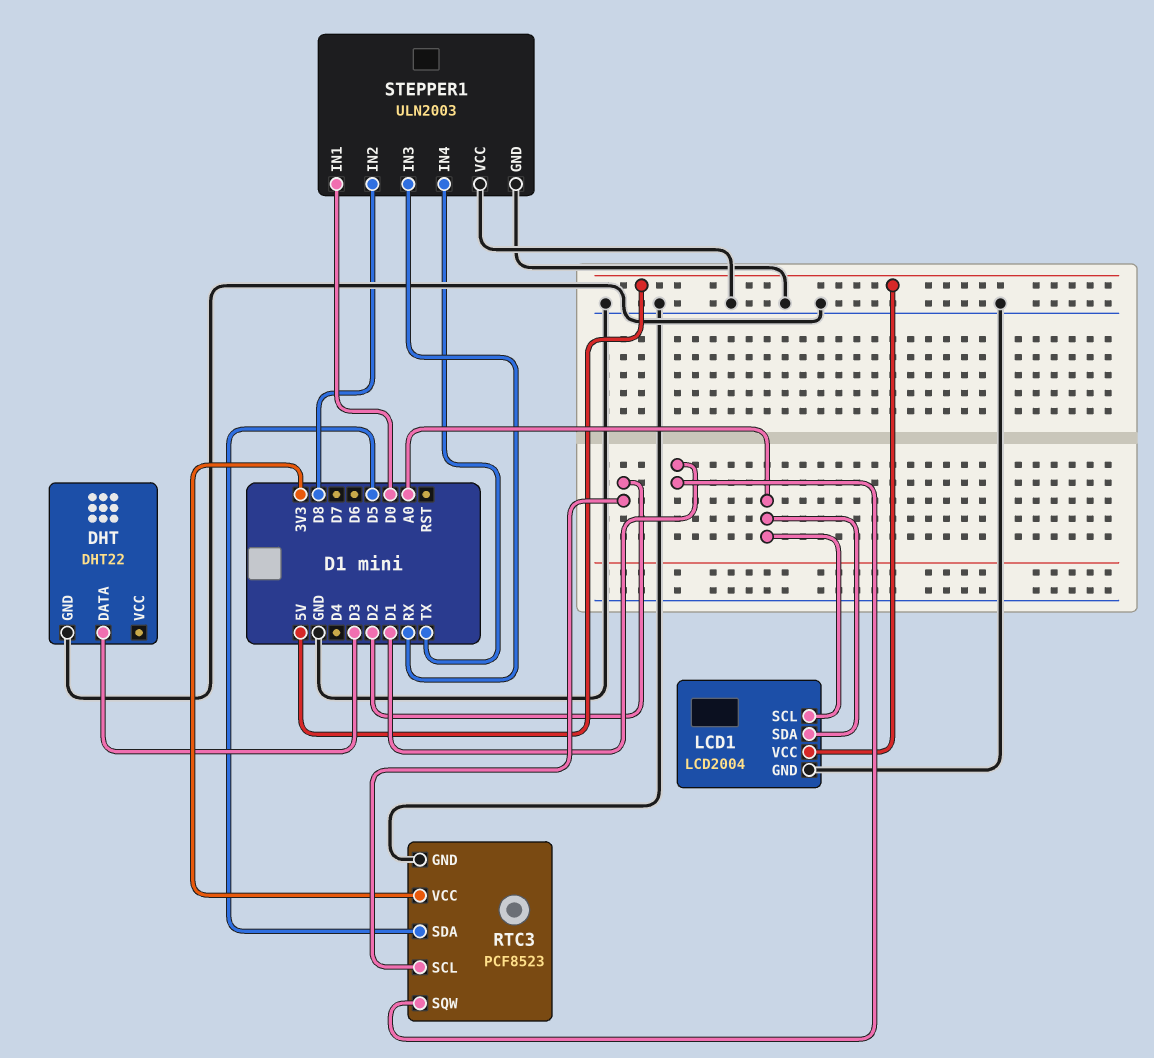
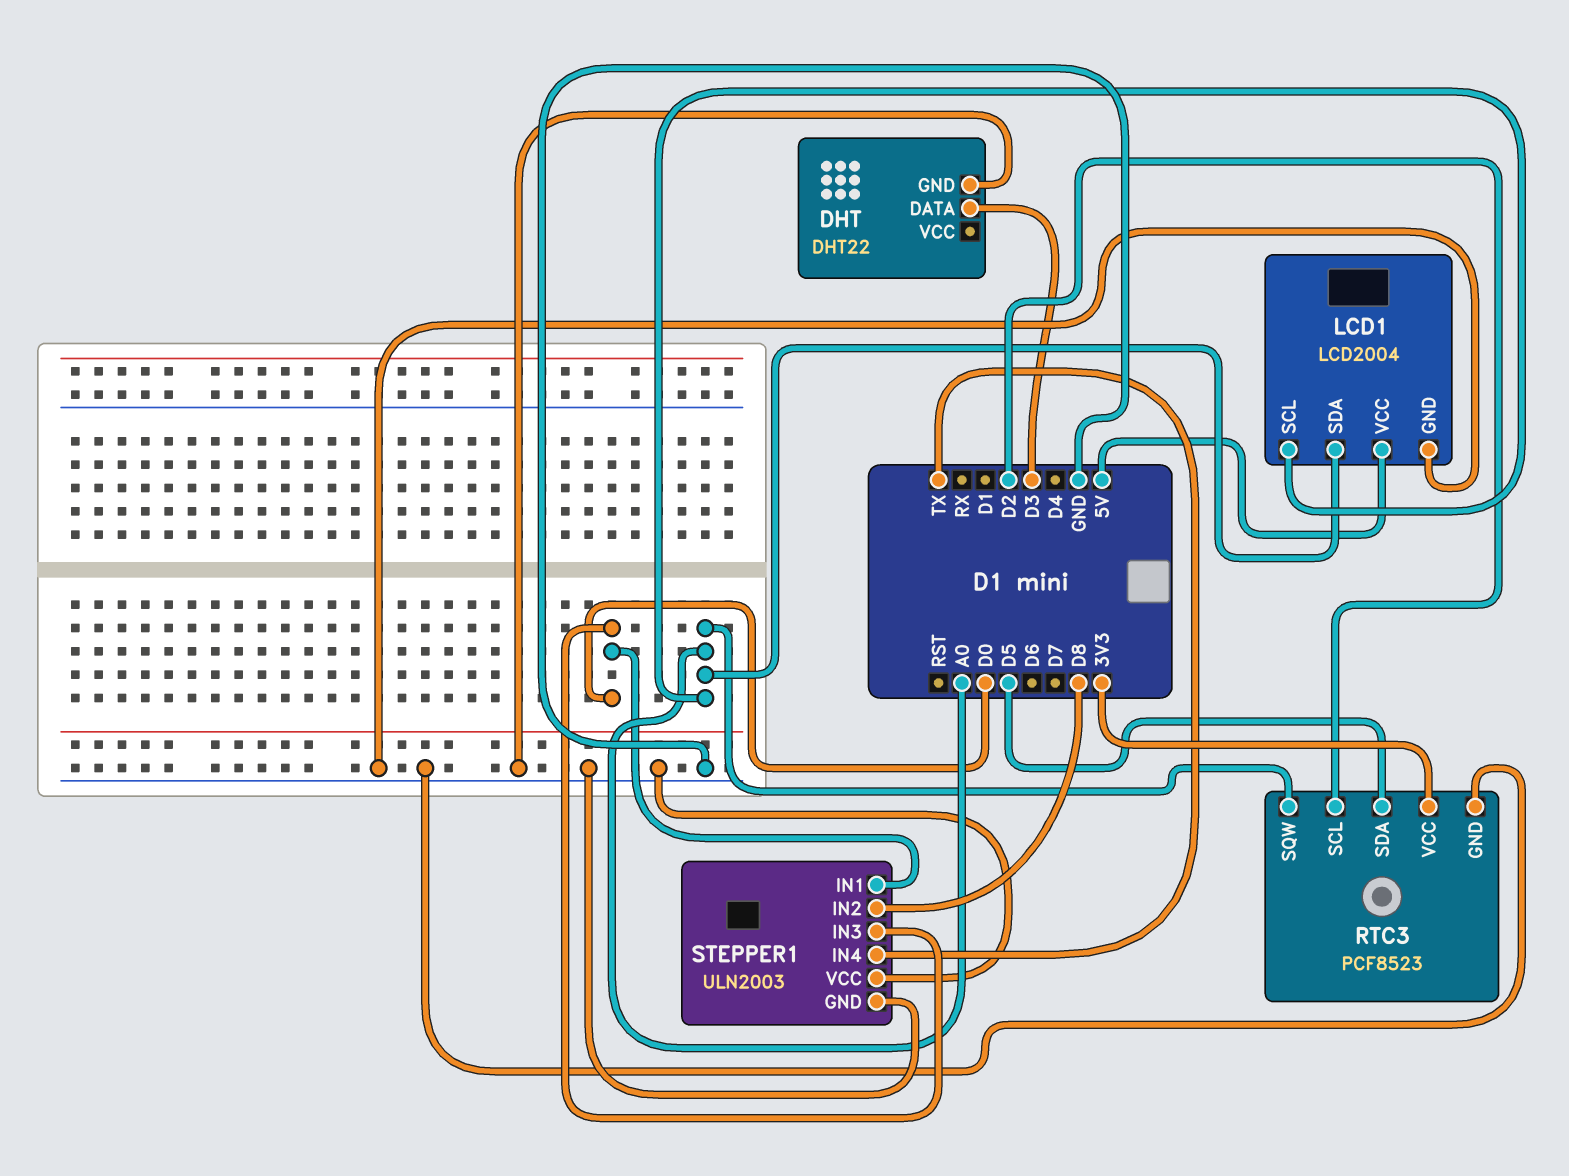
RTC3 pin SQW: D1 -> A0
STEPPER1 pin IN3: RX -> D0

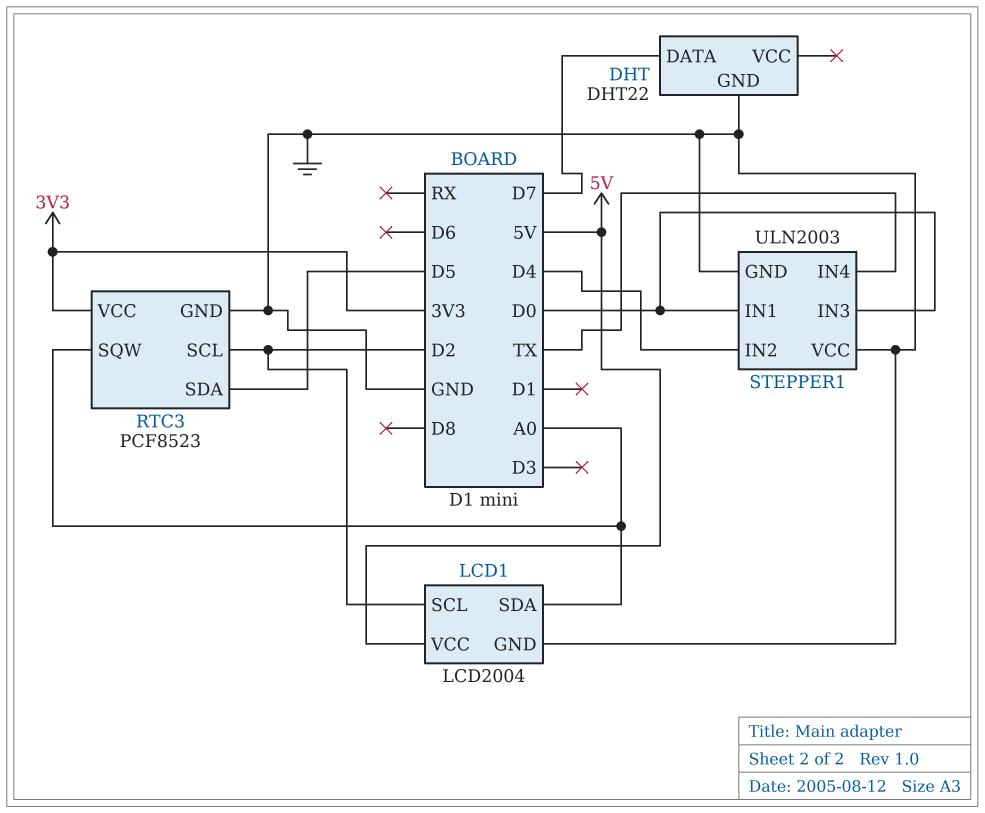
DHT pin DATA: D3 -> D7
LCD1 pin SCL: A0 -> D2
STEPPER1 pin IN2: D8 -> D4

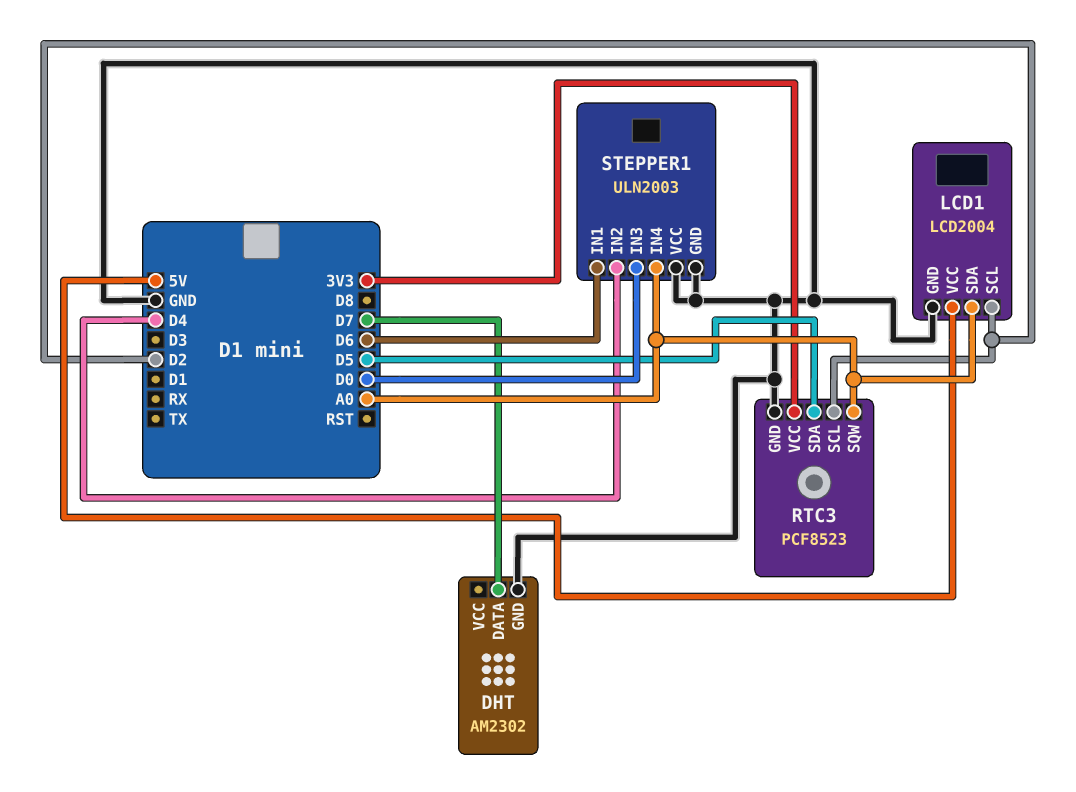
DHT: DHT22 -> AM2302
STEPPER1 pin IN1: D0 -> D6
STEPPER1 pin IN4: TX -> A0

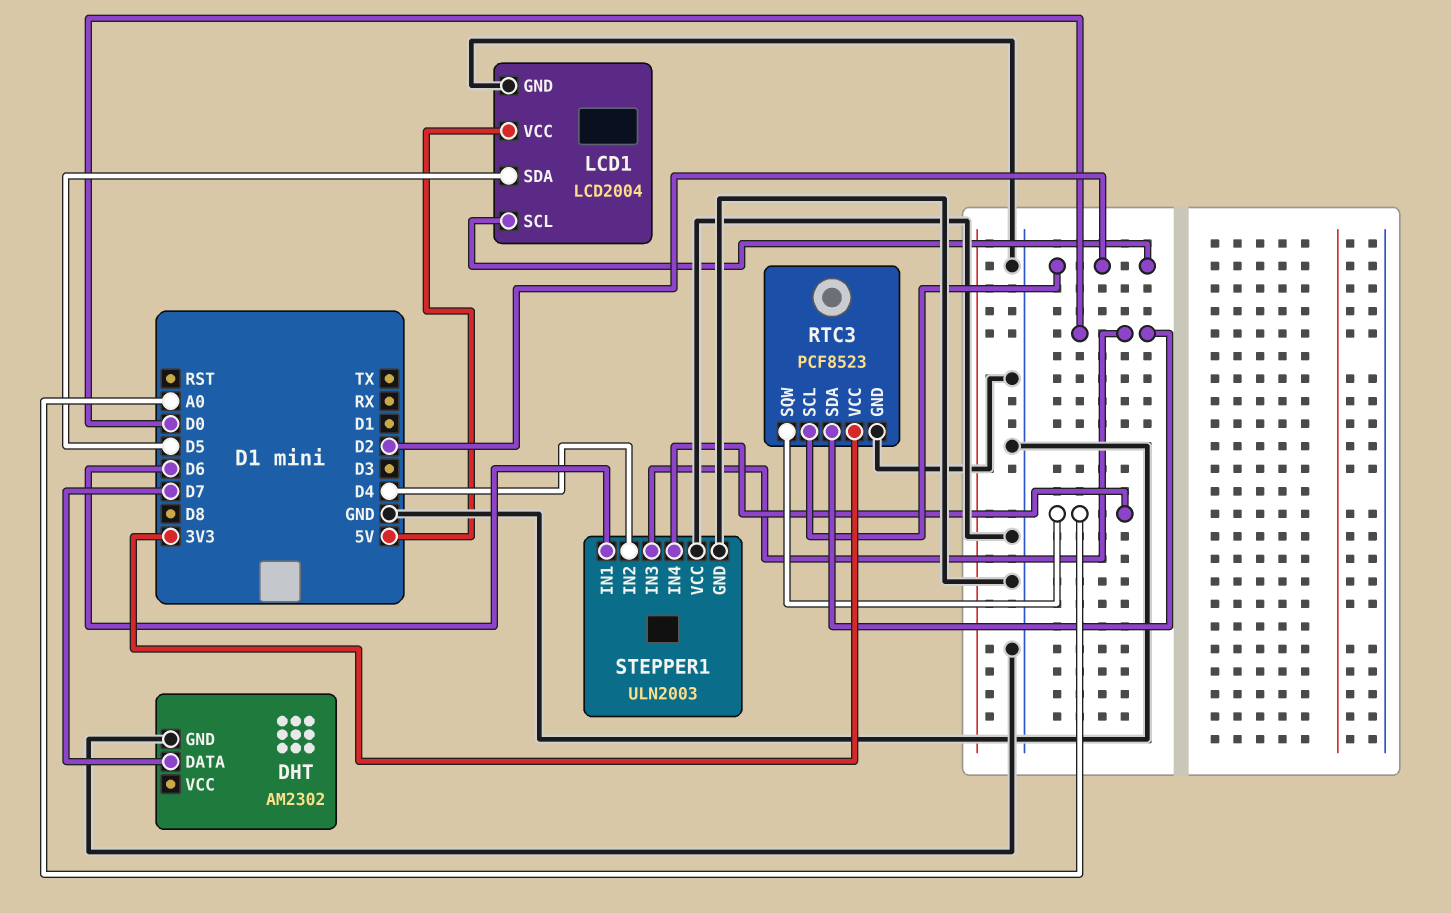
LCD1 pin SDA: A0 -> D5
RTC3 pin SDA: D5 -> D0

